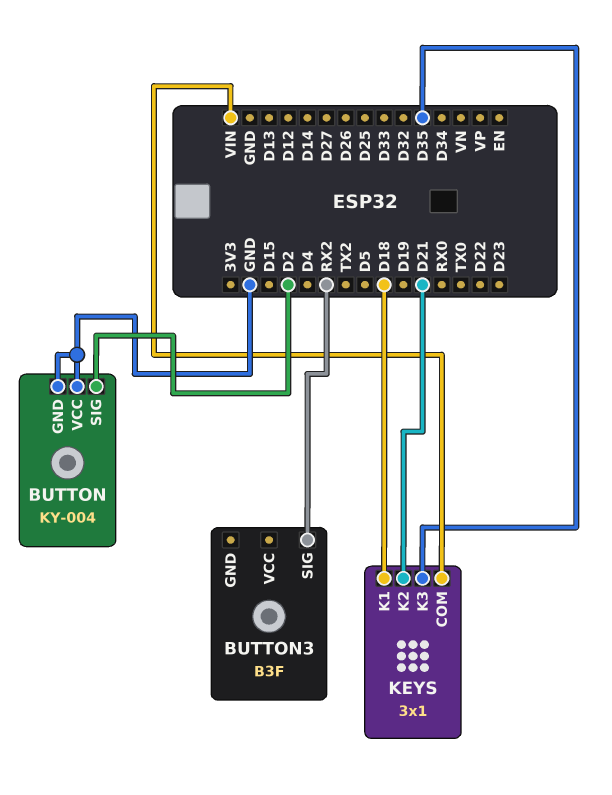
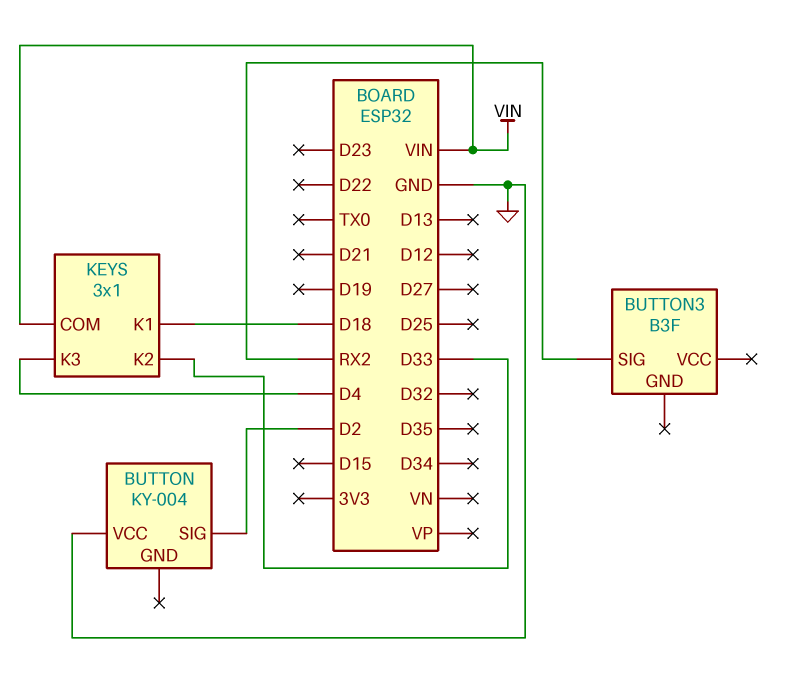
BUTTON pin GND: GND -> none
KEYS pin K2: D21 -> D33
KEYS pin K3: D35 -> D4

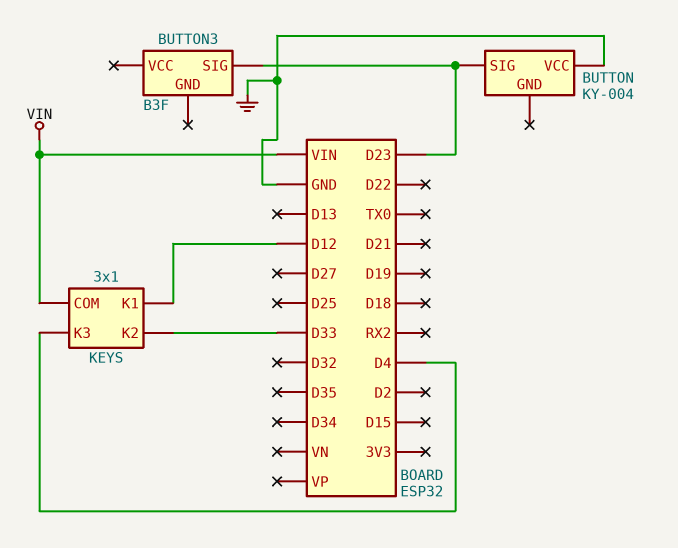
BUTTON pin SIG: D2 -> D23
BUTTON3 pin SIG: RX2 -> D23
KEYS pin K1: D18 -> D12

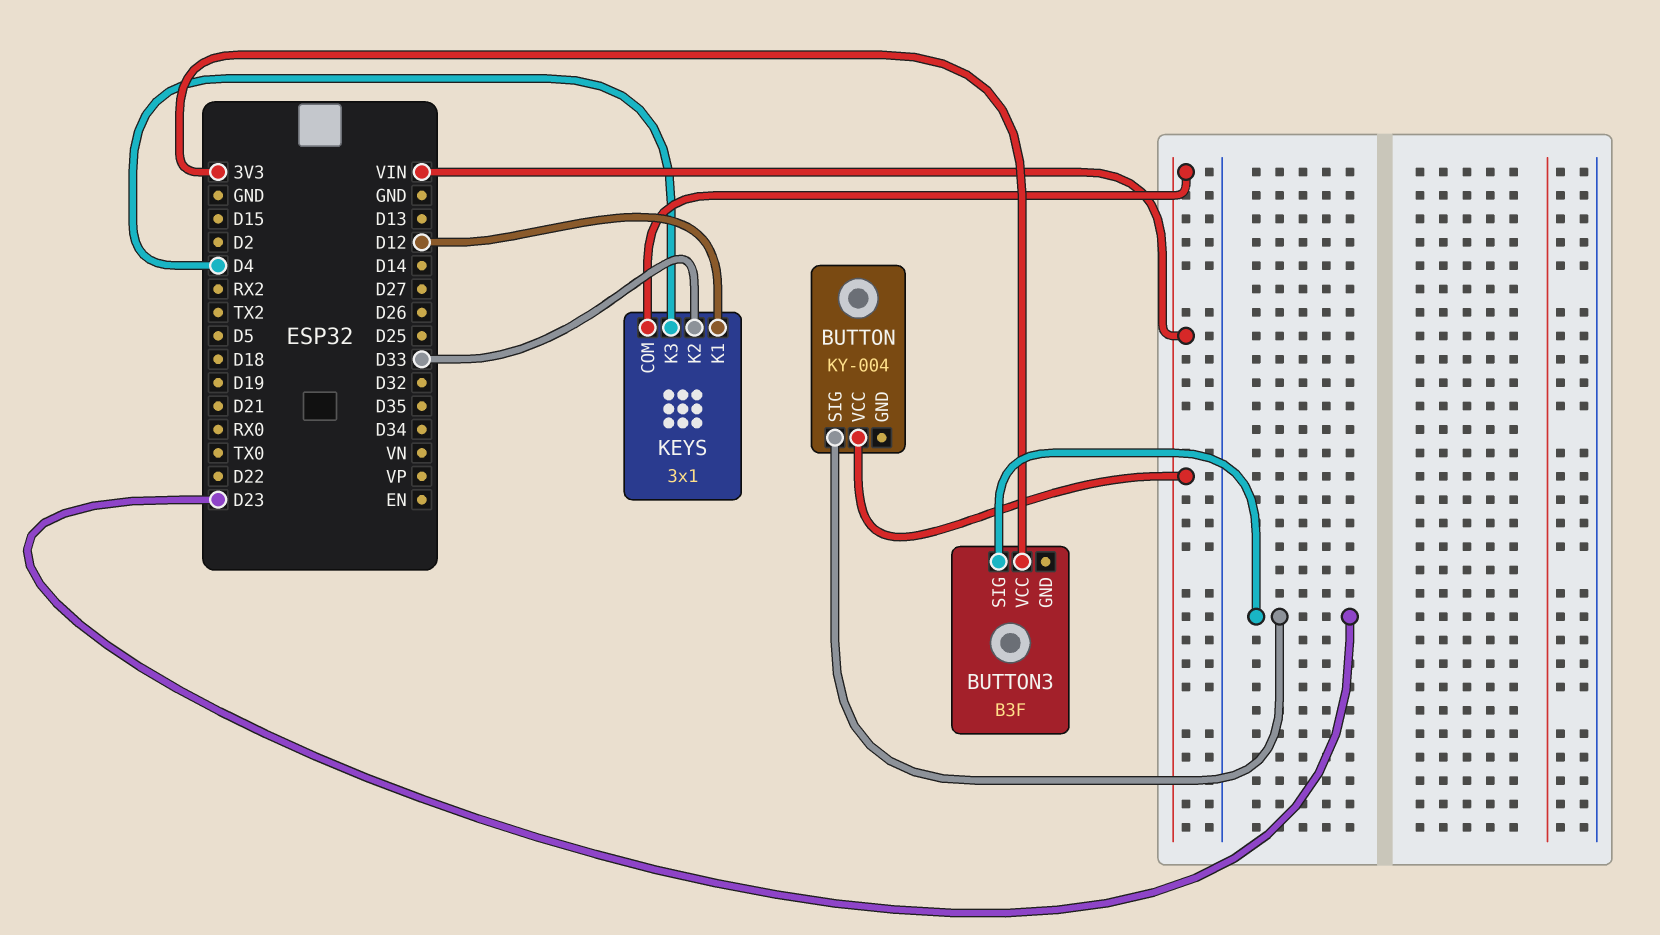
BUTTON pin VCC: GND -> VIN
BUTTON3 pin VCC: none -> 3V3

